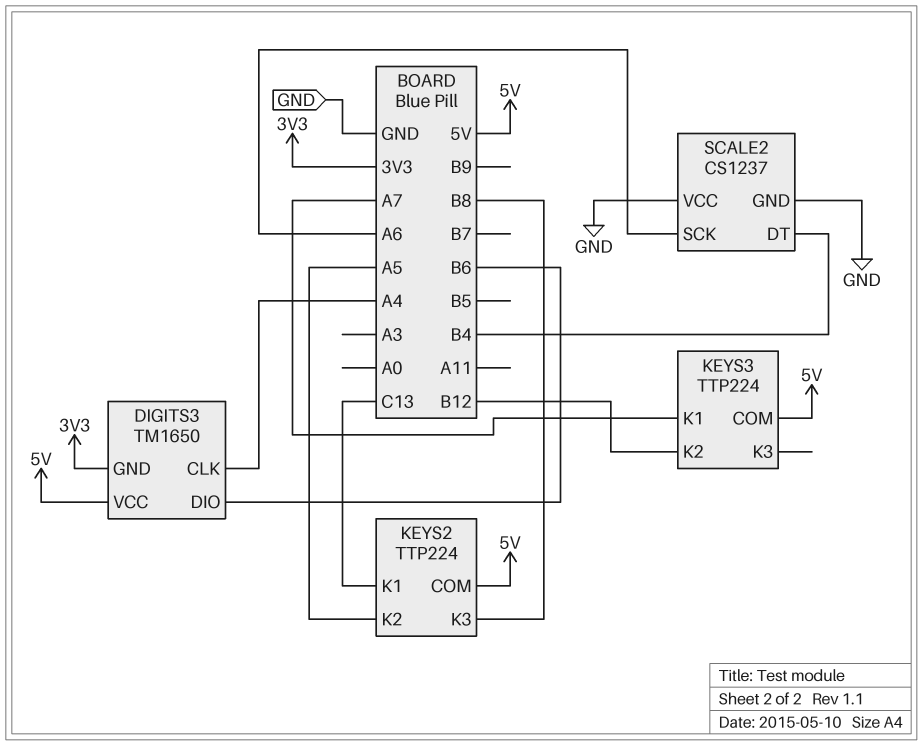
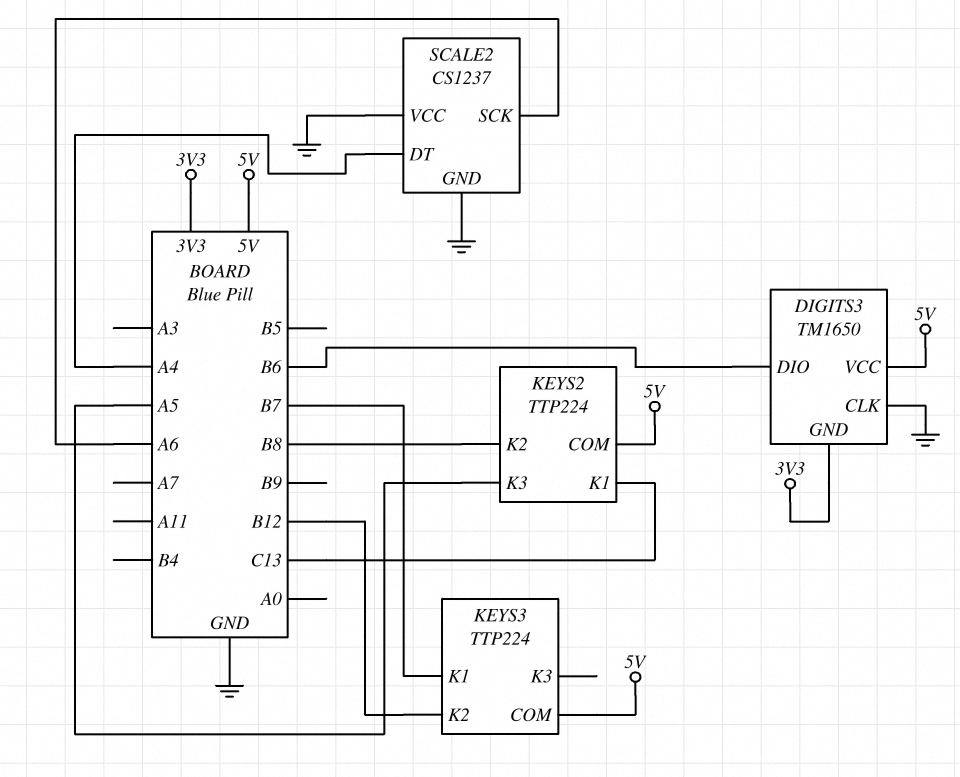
DIGITS3 pin CLK: A4 -> GND
KEYS2 pin K2: A5 -> B8
KEYS2 pin K3: B8 -> A5
KEYS3 pin K1: A7 -> B7
SCALE2 pin DT: B4 -> A4

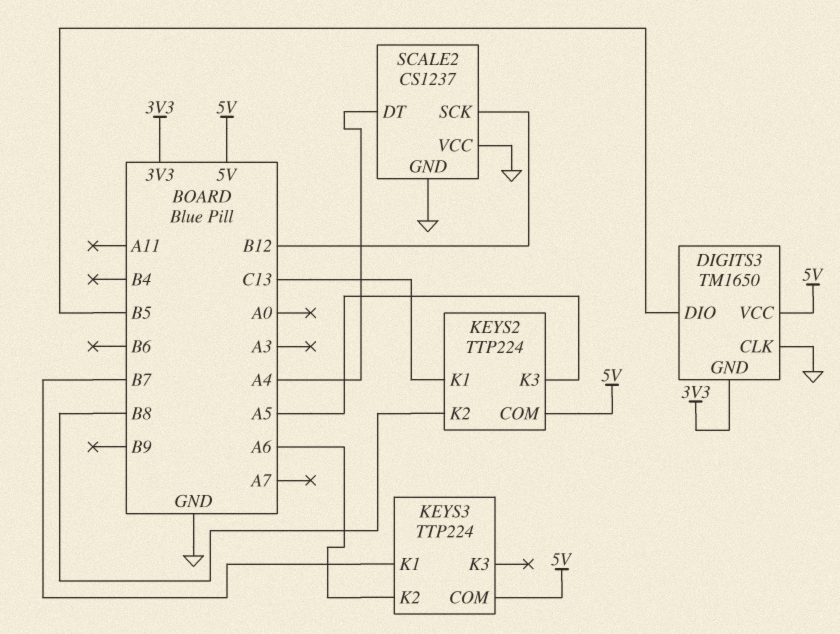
DIGITS3 pin DIO: B6 -> B5
KEYS3 pin K2: B12 -> A6
SCALE2 pin SCK: A6 -> B12

